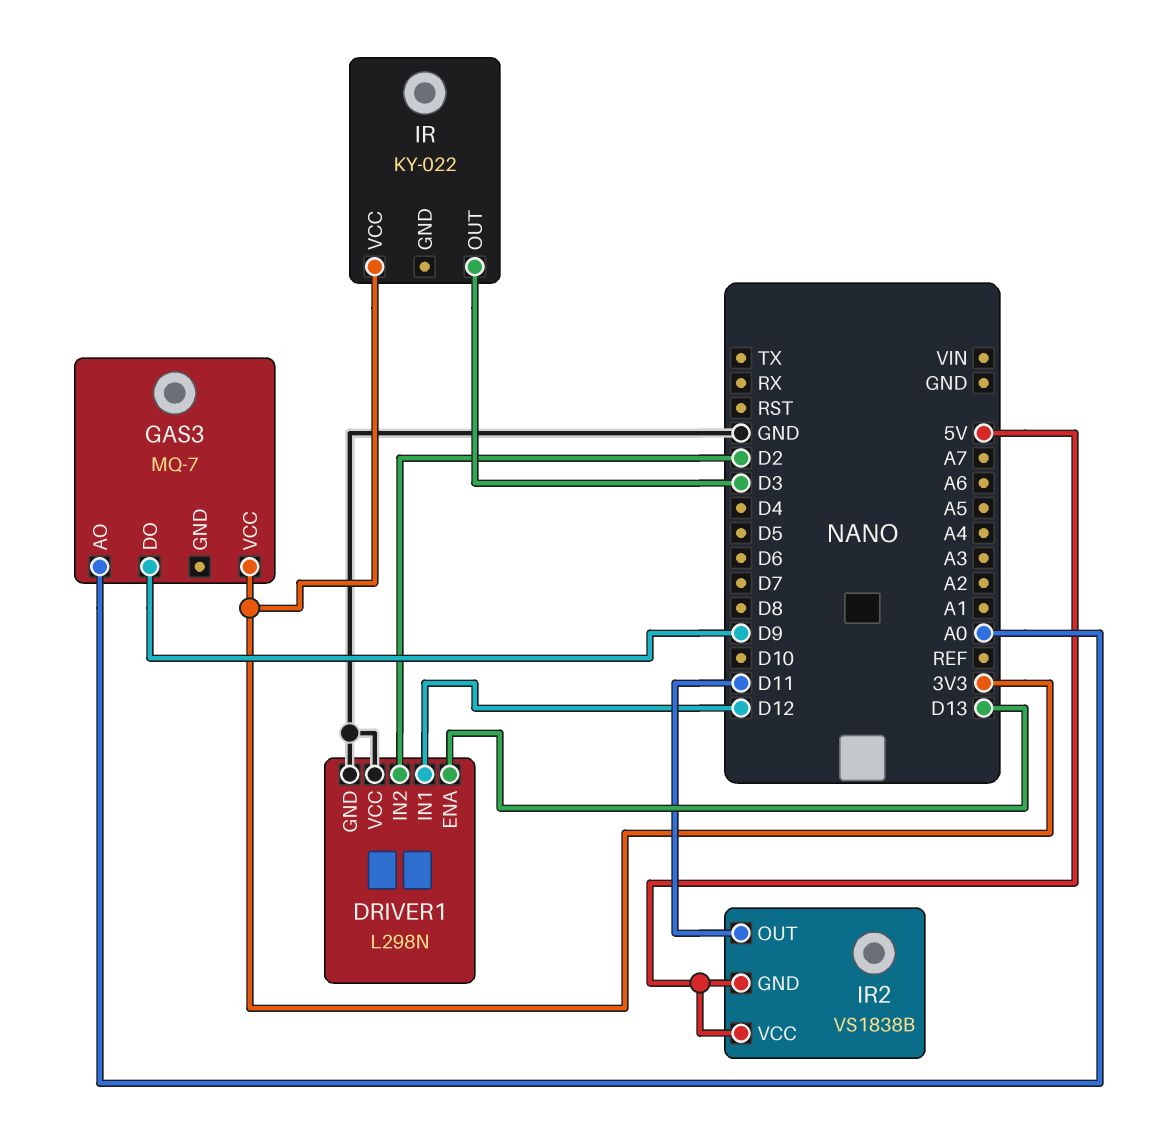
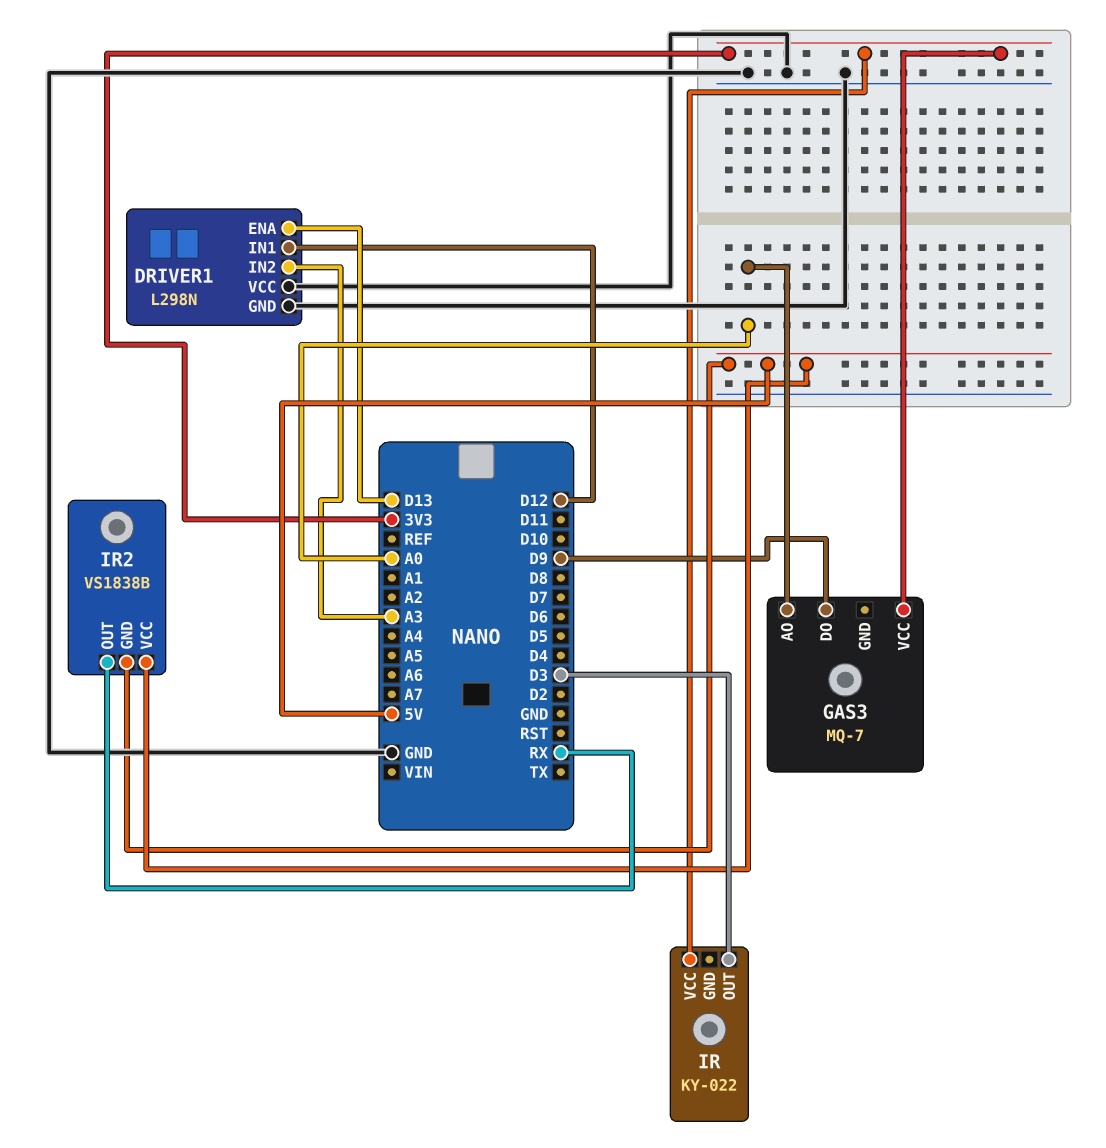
DRIVER1 pin IN2: D2 -> A3
IR2 pin OUT: D11 -> RX

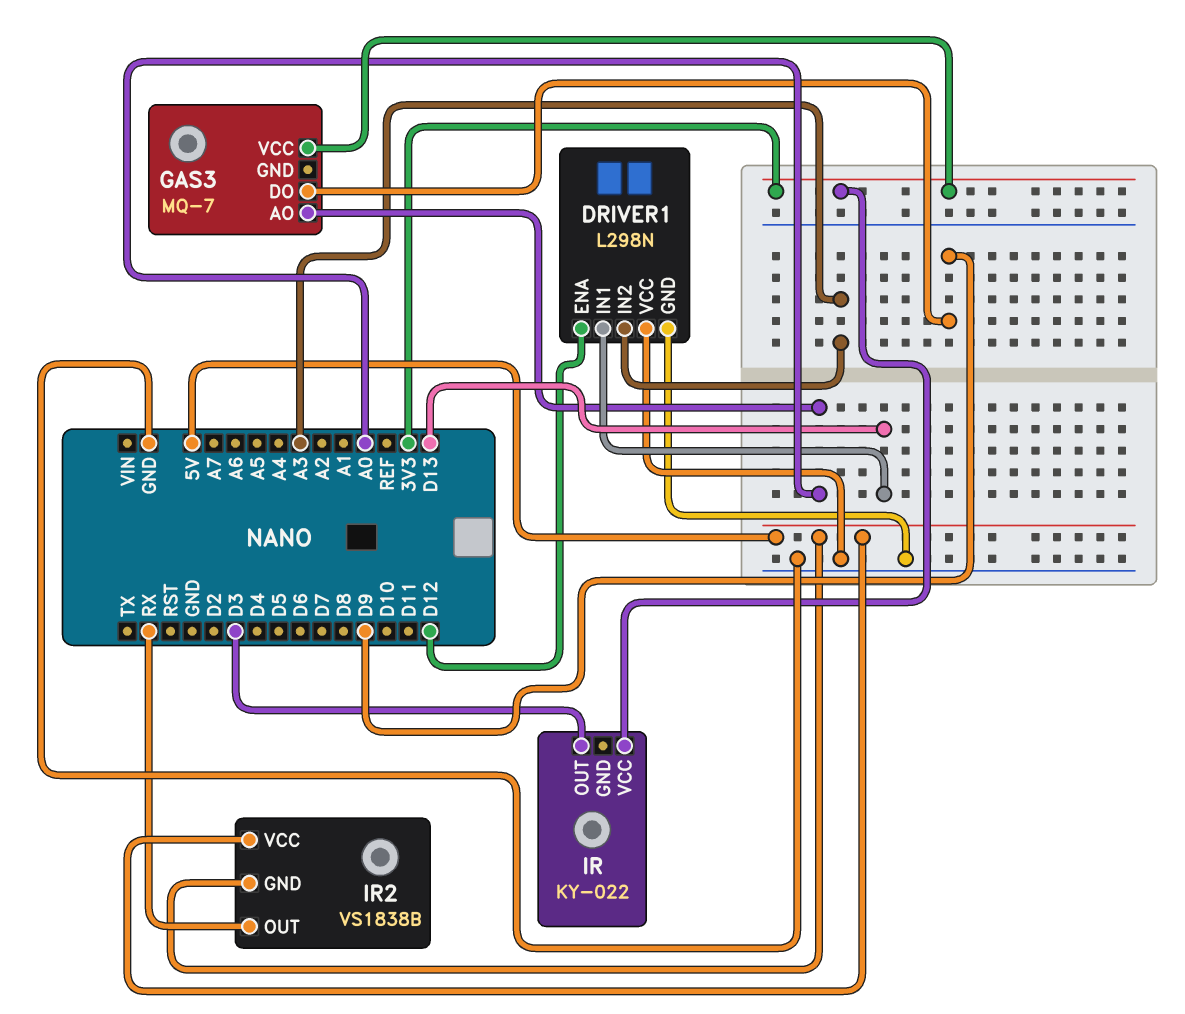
DRIVER1 pin ENA: D13 -> D12
DRIVER1 pin IN1: D12 -> D13

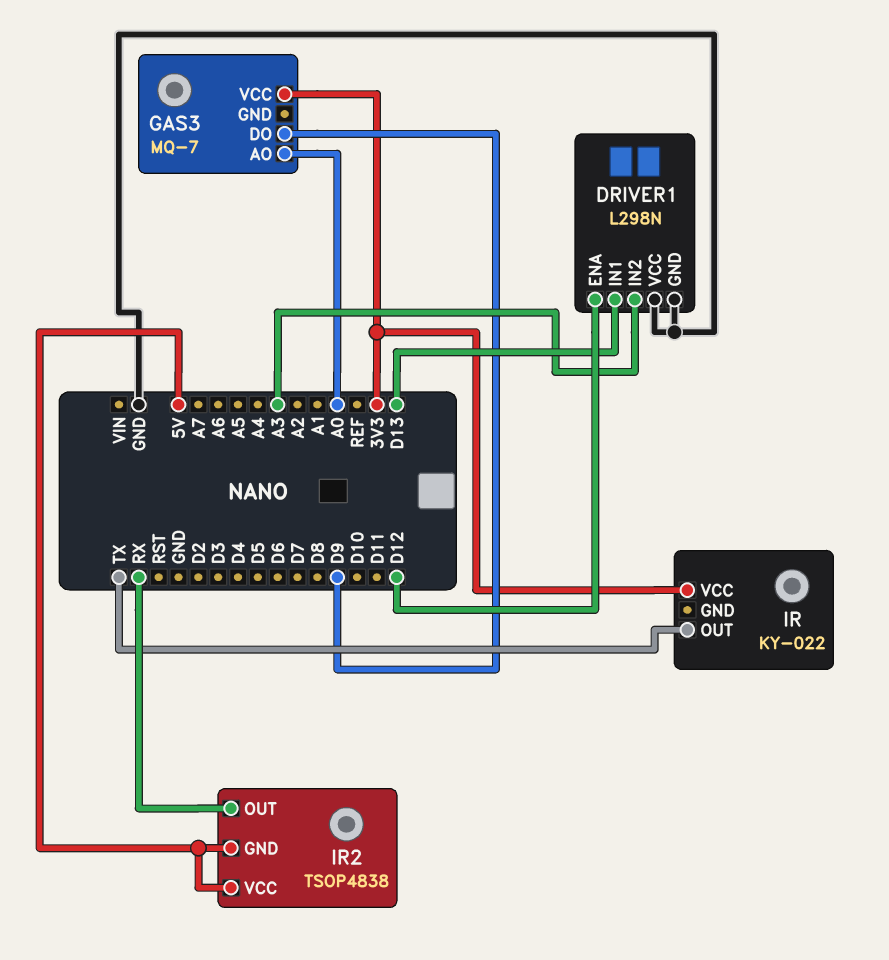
IR pin OUT: D3 -> TX
IR2: VS1838B -> TSOP4838

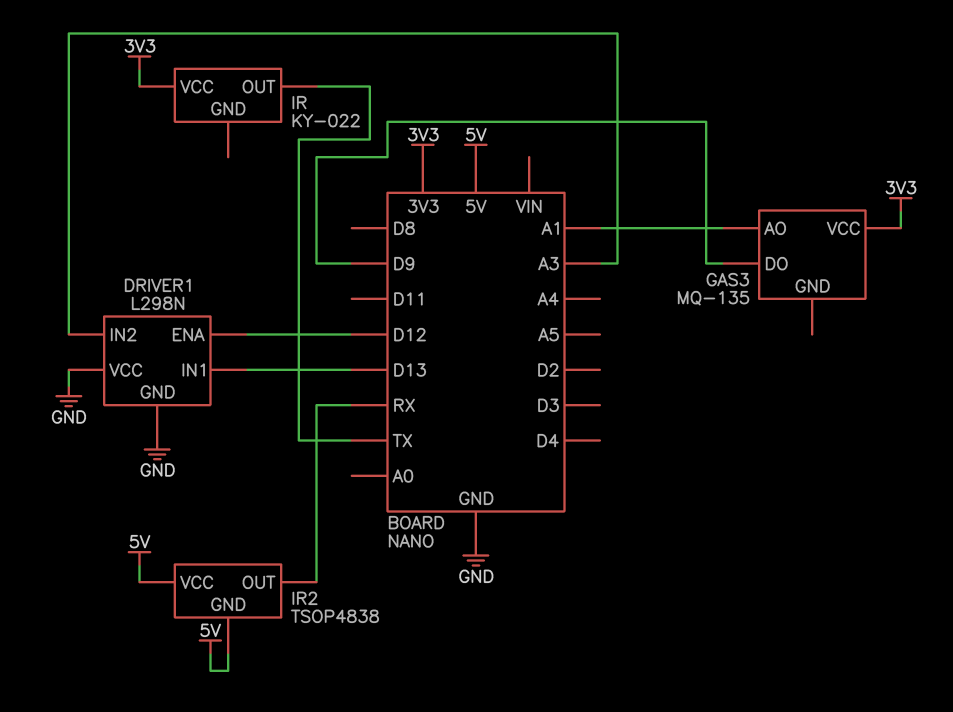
GAS3: MQ-7 -> MQ-135
GAS3 pin AO: A0 -> A1

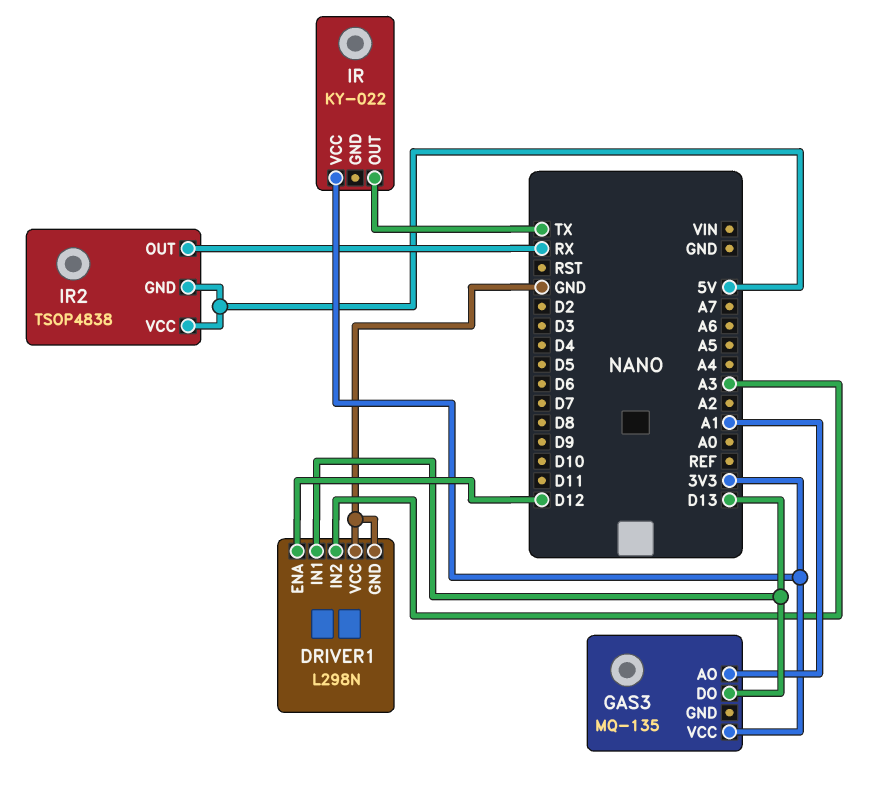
GAS3 pin DO: D9 -> D13

